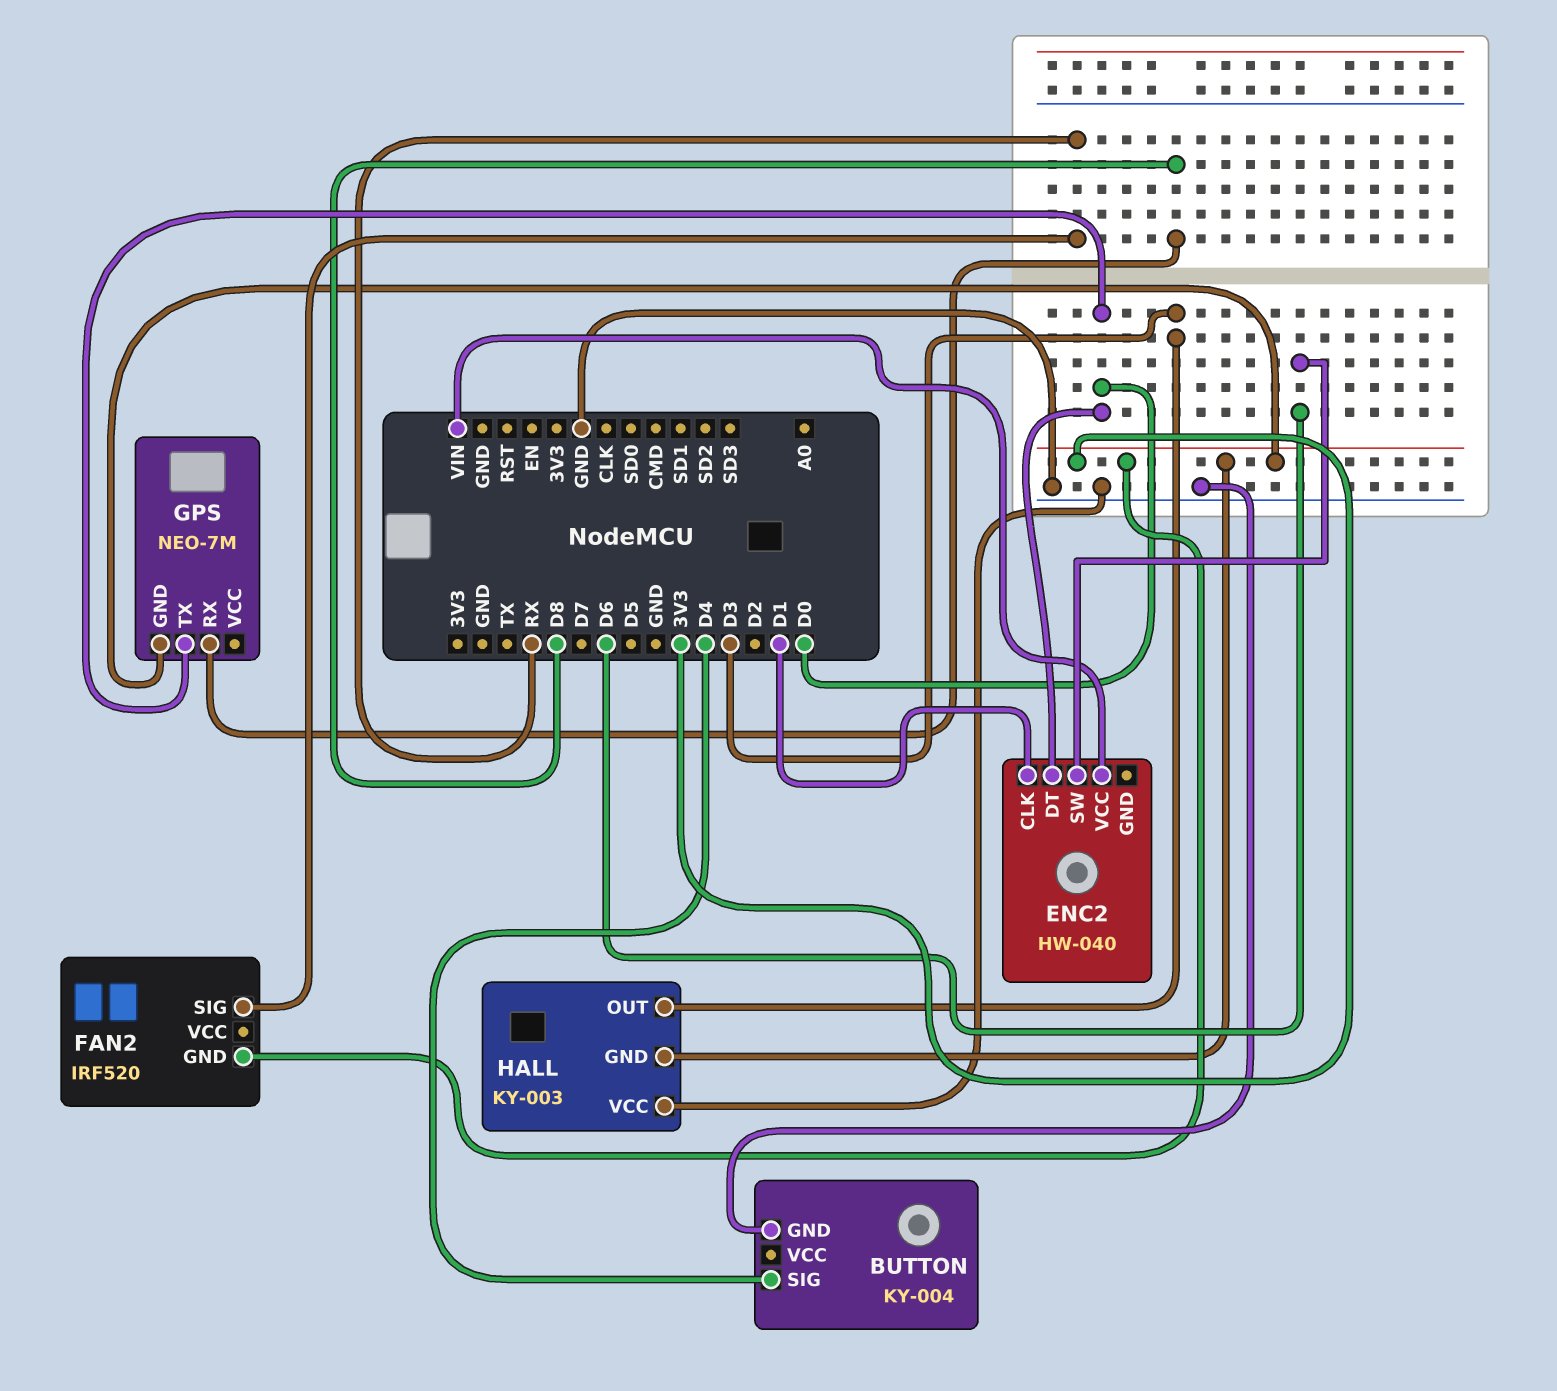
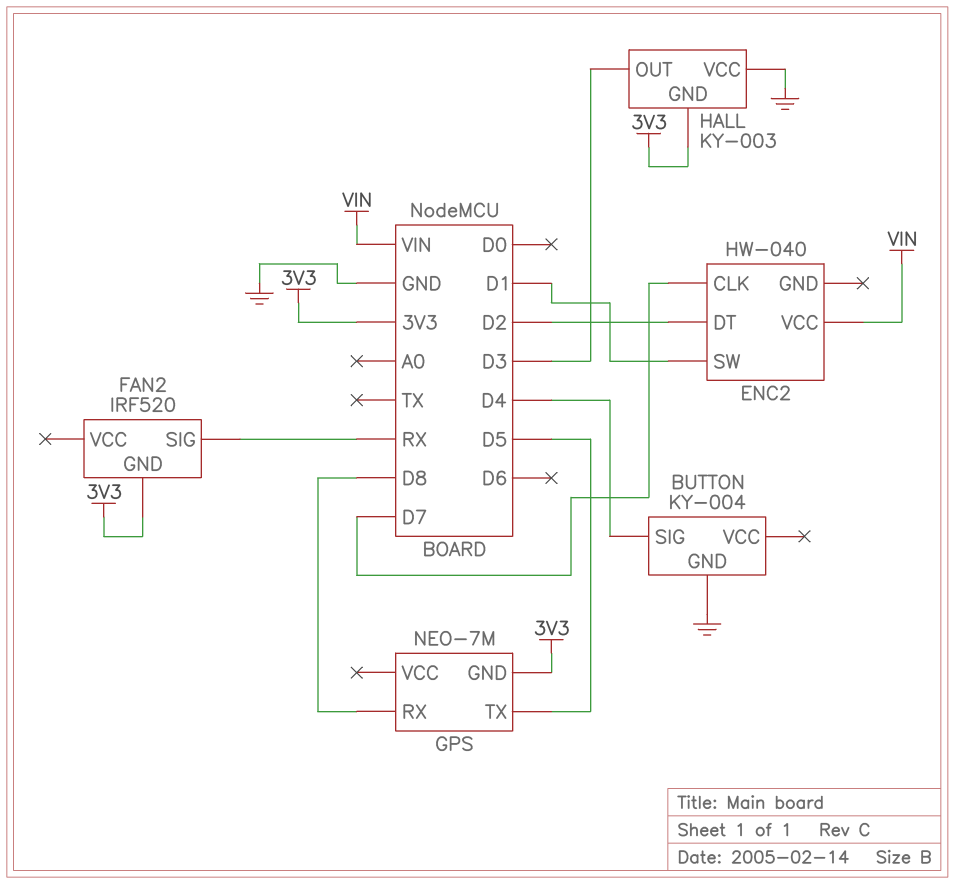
ENC2 pin CLK: D1 -> D7
ENC2 pin DT: D0 -> D2
ENC2 pin SW: D6 -> D1
GPS pin TX: D0 -> D5

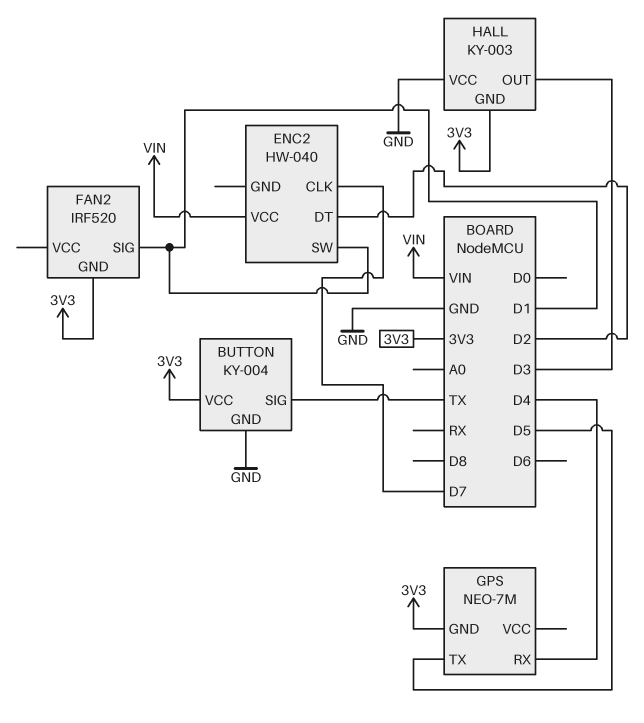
BUTTON pin SIG: D4 -> TX
BUTTON pin VCC: none -> 3V3
FAN2 pin SIG: RX -> D1
GPS pin RX: D8 -> D4

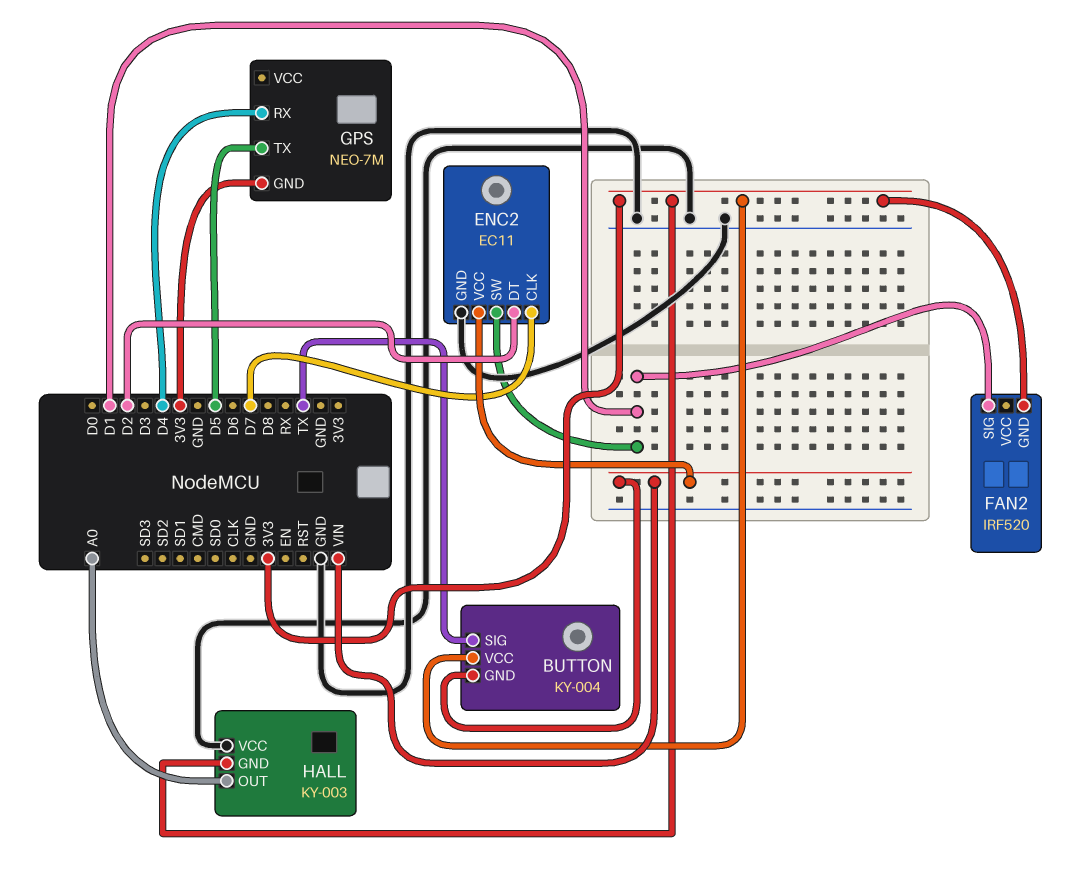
BUTTON pin GND: GND -> VIN
ENC2: HW-040 -> EC11
ENC2 pin GND: none -> GND
HALL pin OUT: D3 -> A0

